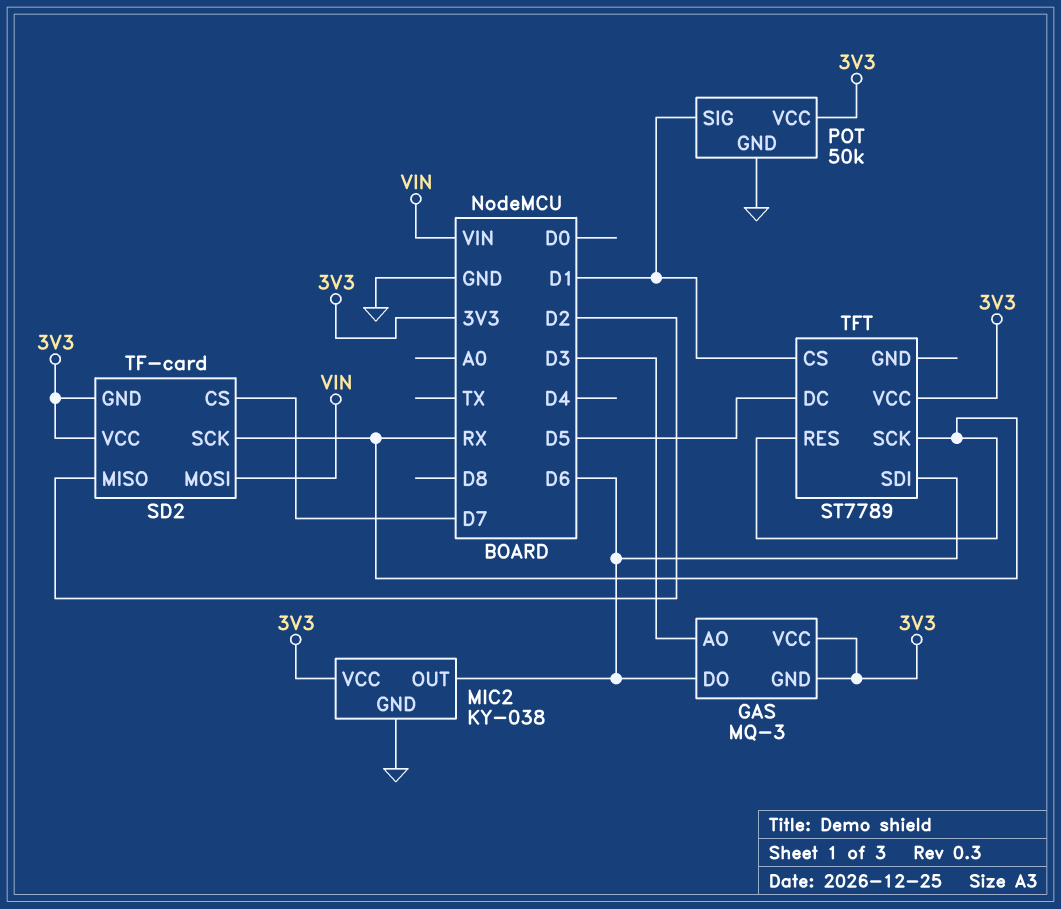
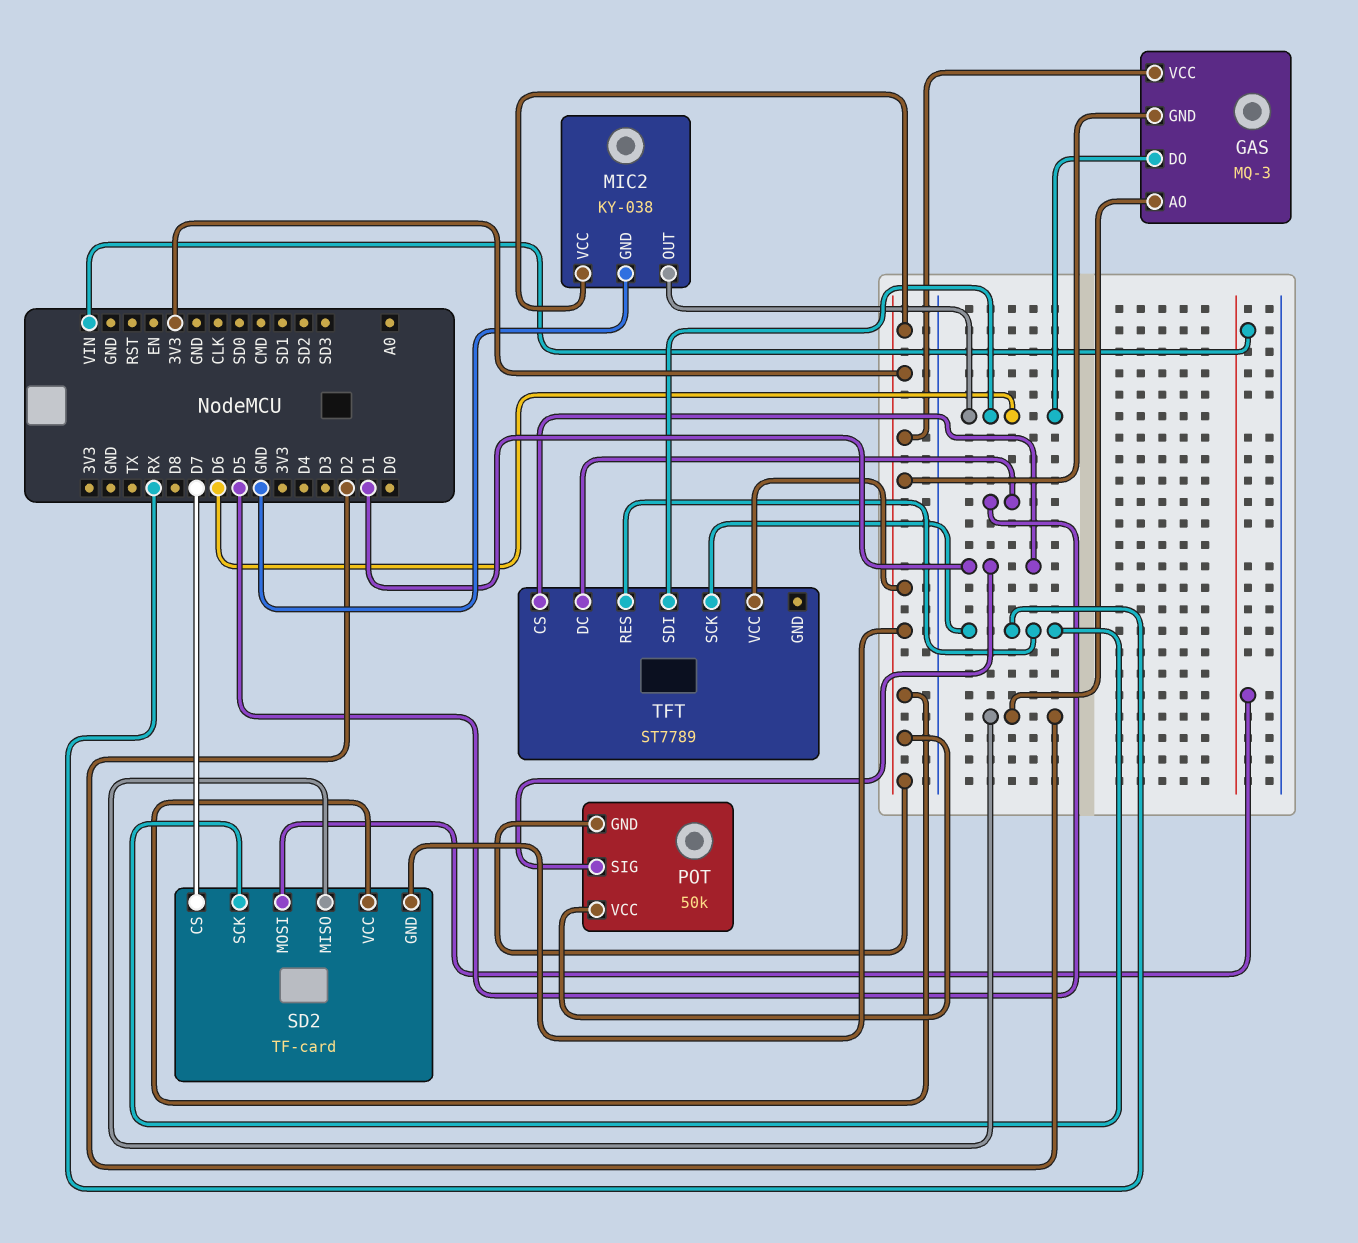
GAS pin AO: D3 -> D2
POT pin GND: GND -> 3V3

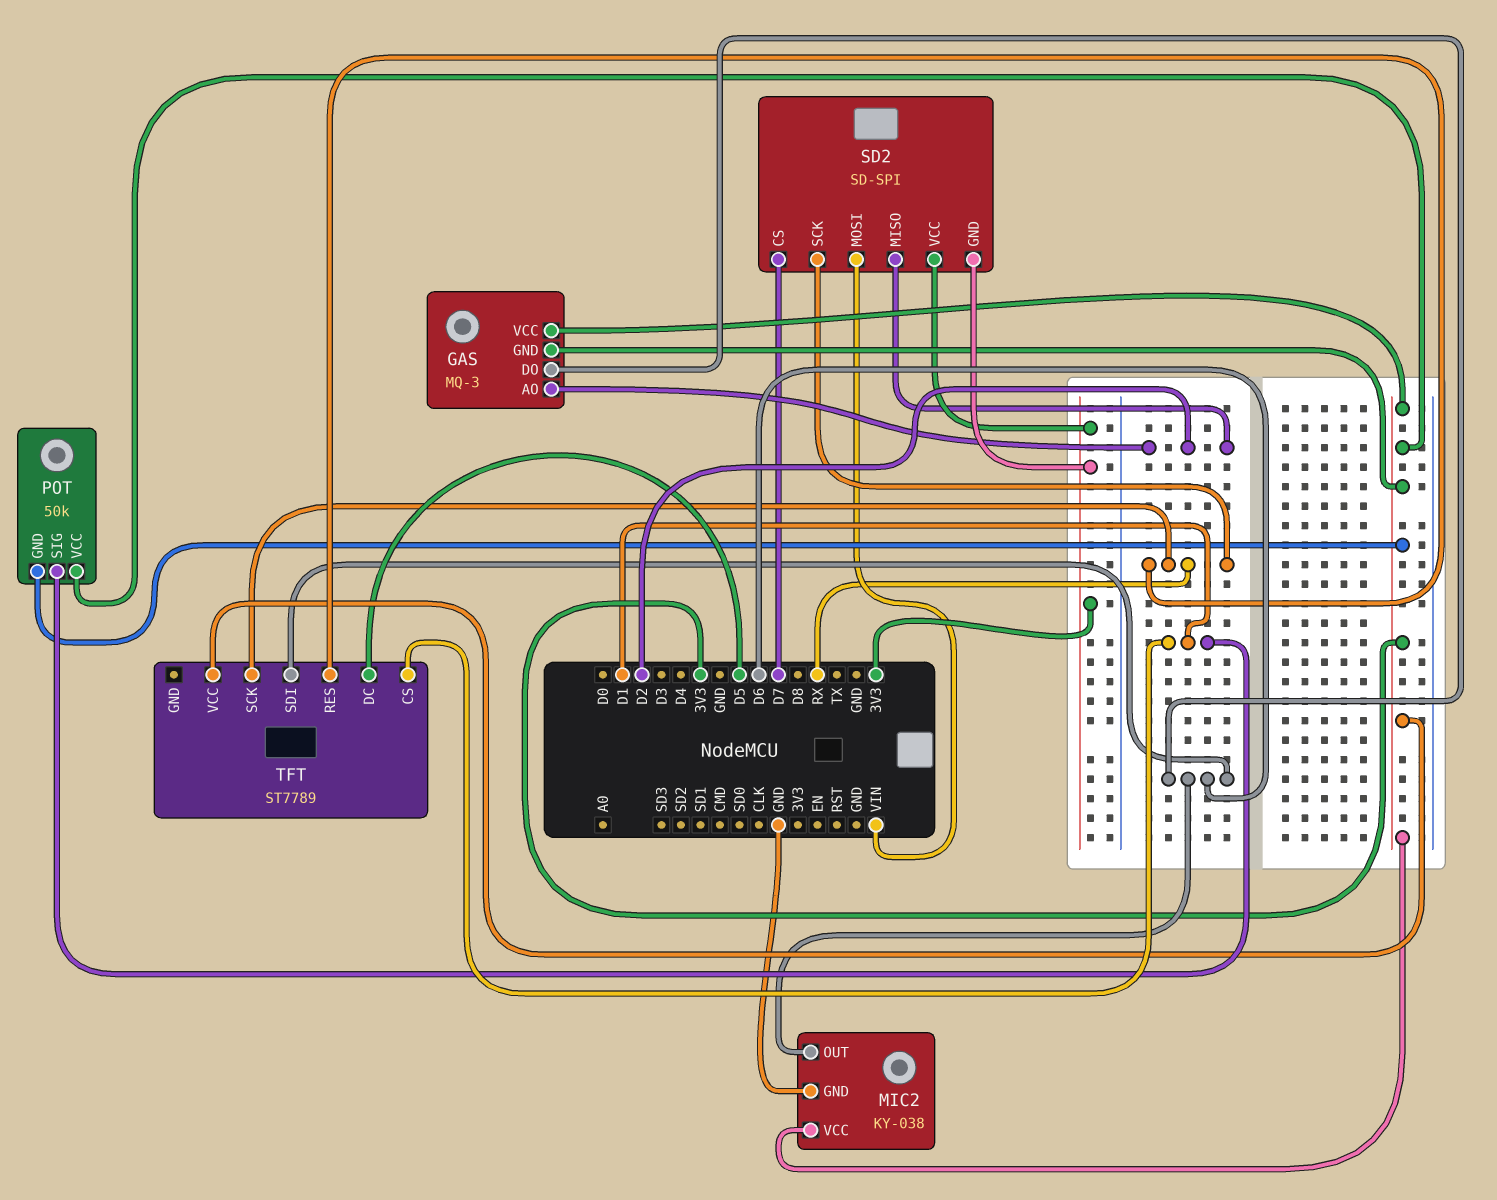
SD2: TF-card -> SD-SPI

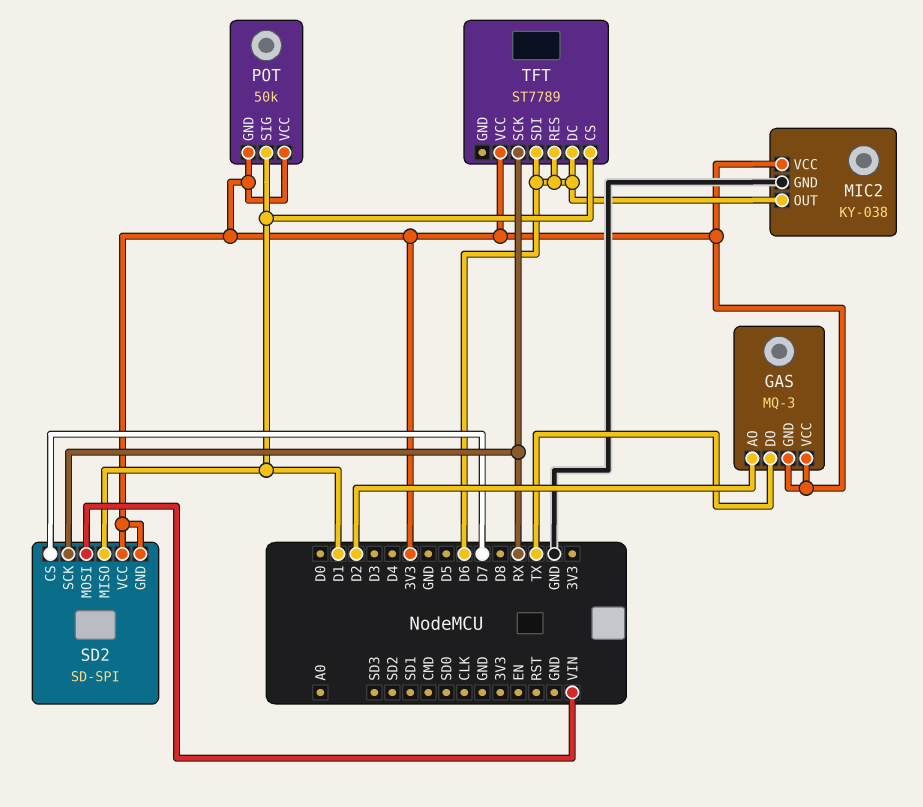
GAS pin DO: D6 -> TX
SD2 pin MISO: D2 -> D1
TFT pin DC: D5 -> D6
TFT pin RES: RX -> D6

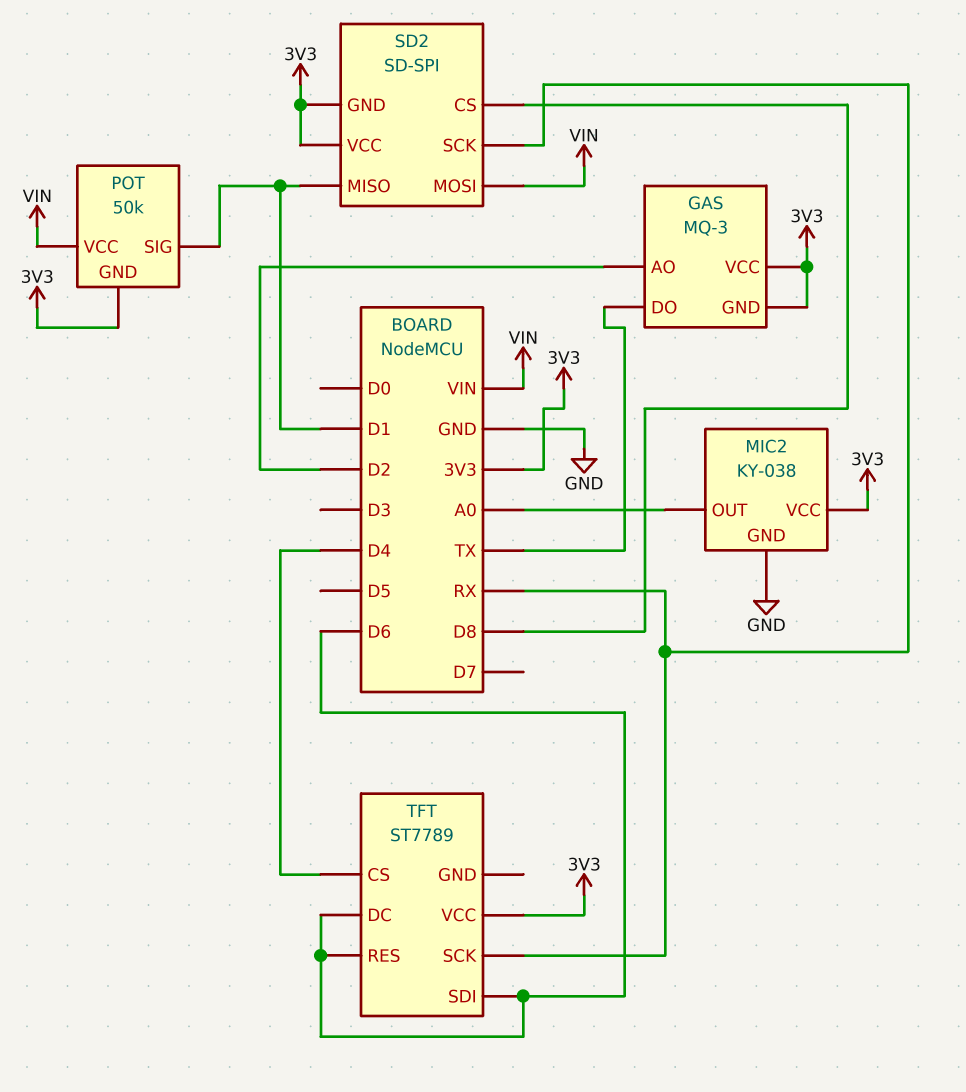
MIC2 pin OUT: D6 -> A0
POT pin VCC: 3V3 -> VIN
SD2 pin CS: D7 -> D8
TFT pin CS: D1 -> D4

